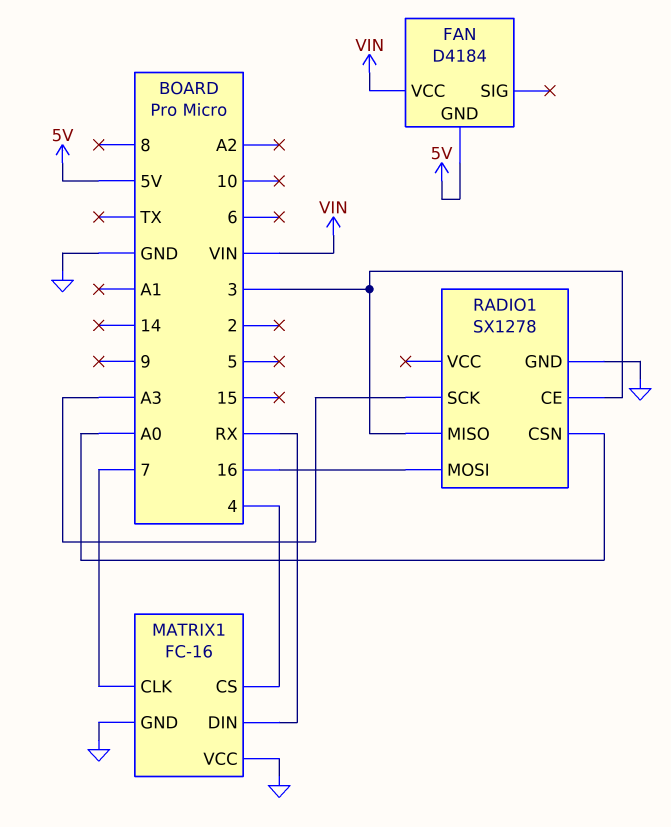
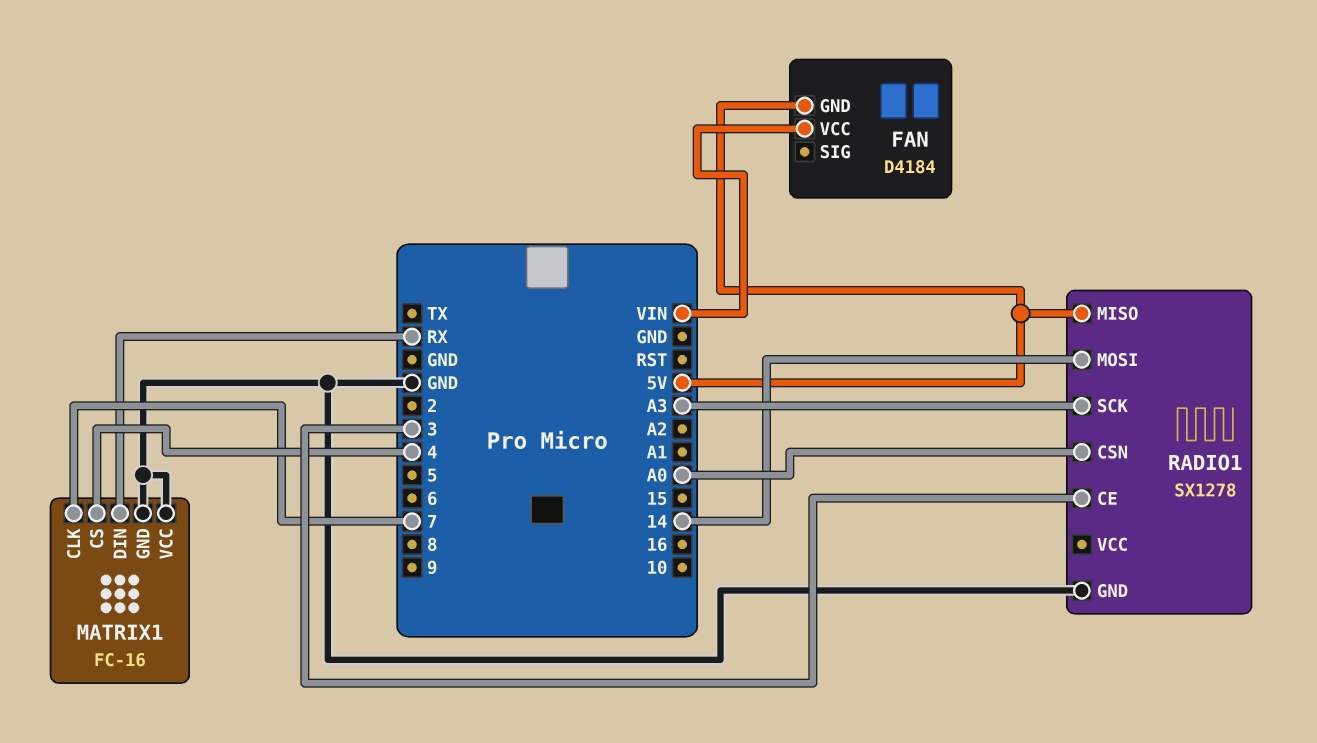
RADIO1 pin MISO: 3 -> 5V
RADIO1 pin MOSI: 16 -> 14

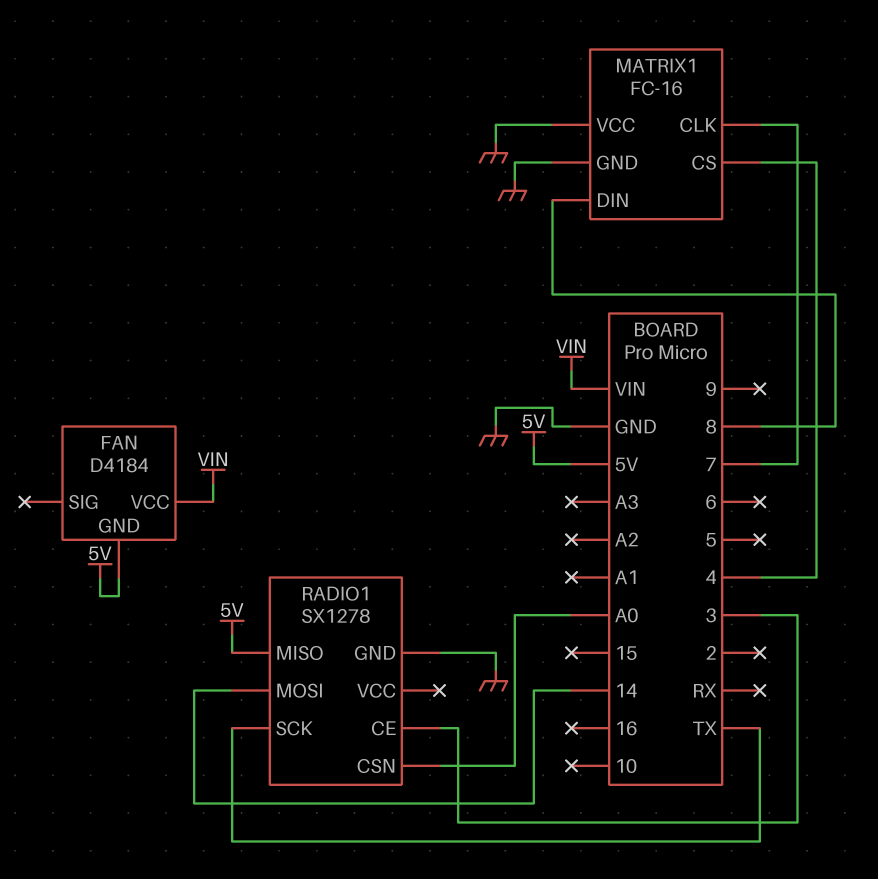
MATRIX1 pin DIN: RX -> 8
RADIO1 pin SCK: A3 -> TX

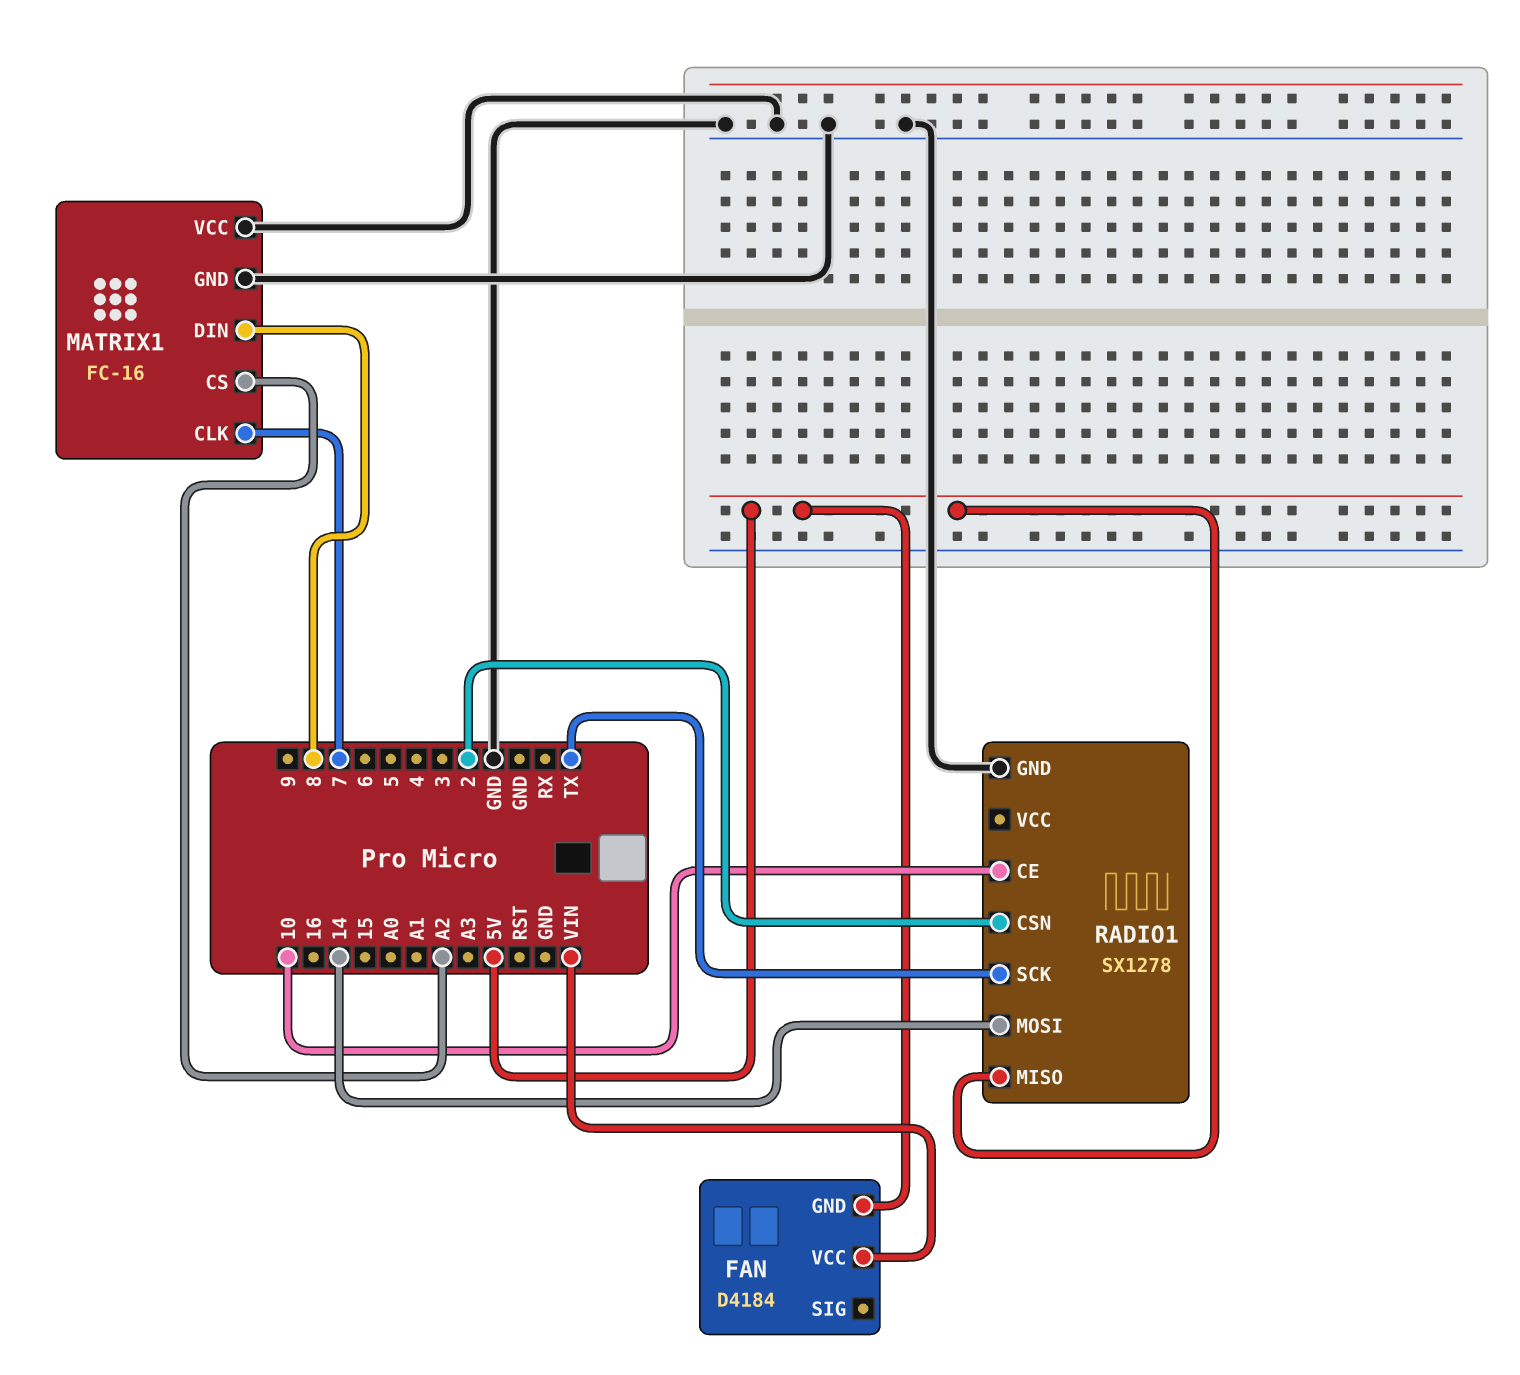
MATRIX1 pin CS: 4 -> A2
RADIO1 pin CE: 3 -> 10
RADIO1 pin CSN: A0 -> 2

